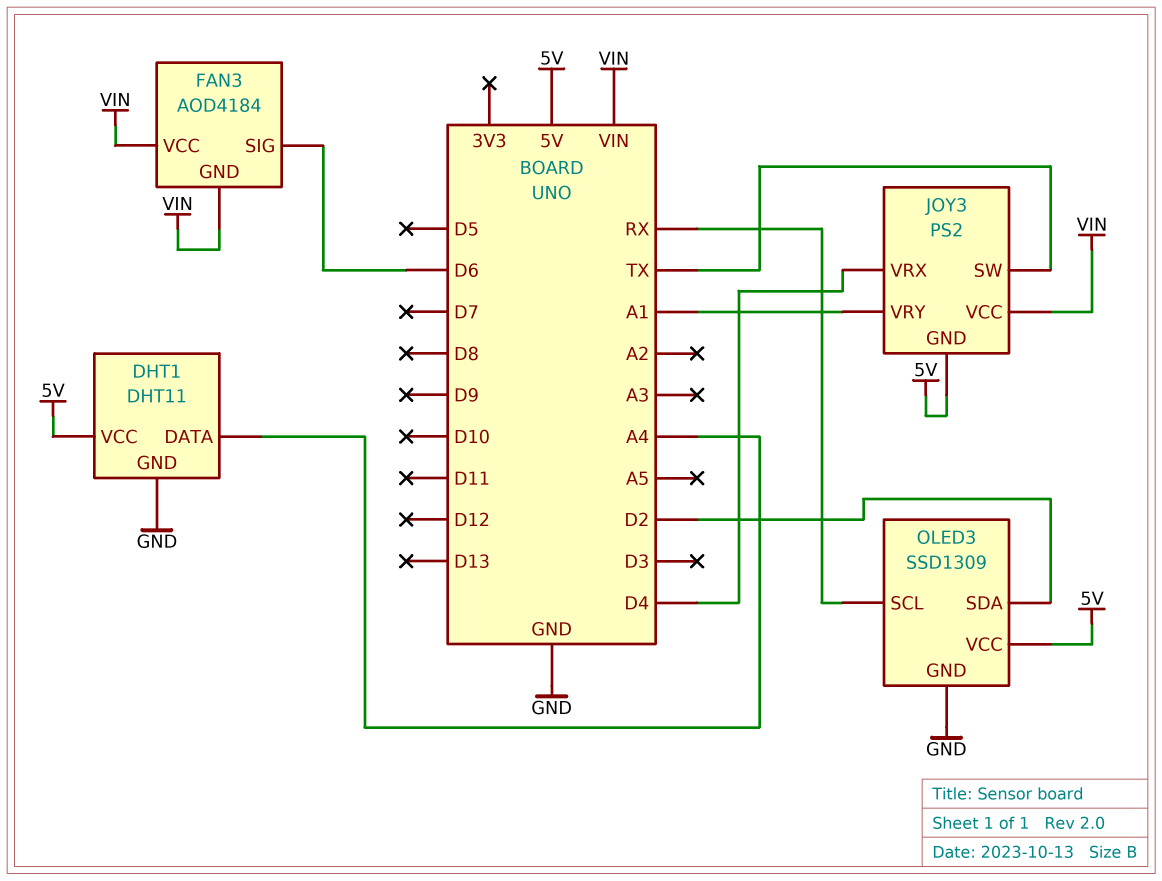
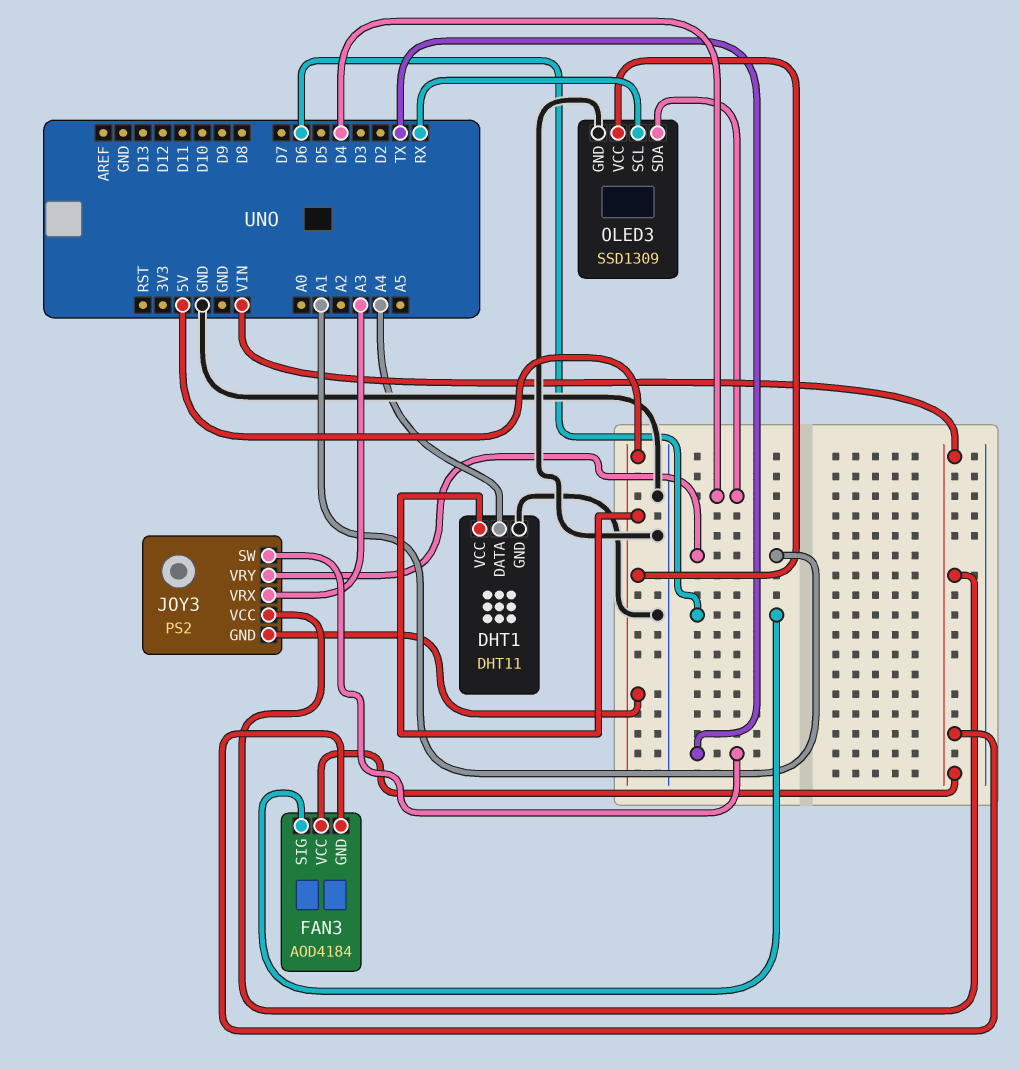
JOY3 pin VRX: D4 -> A3
OLED3 pin SDA: D2 -> D4

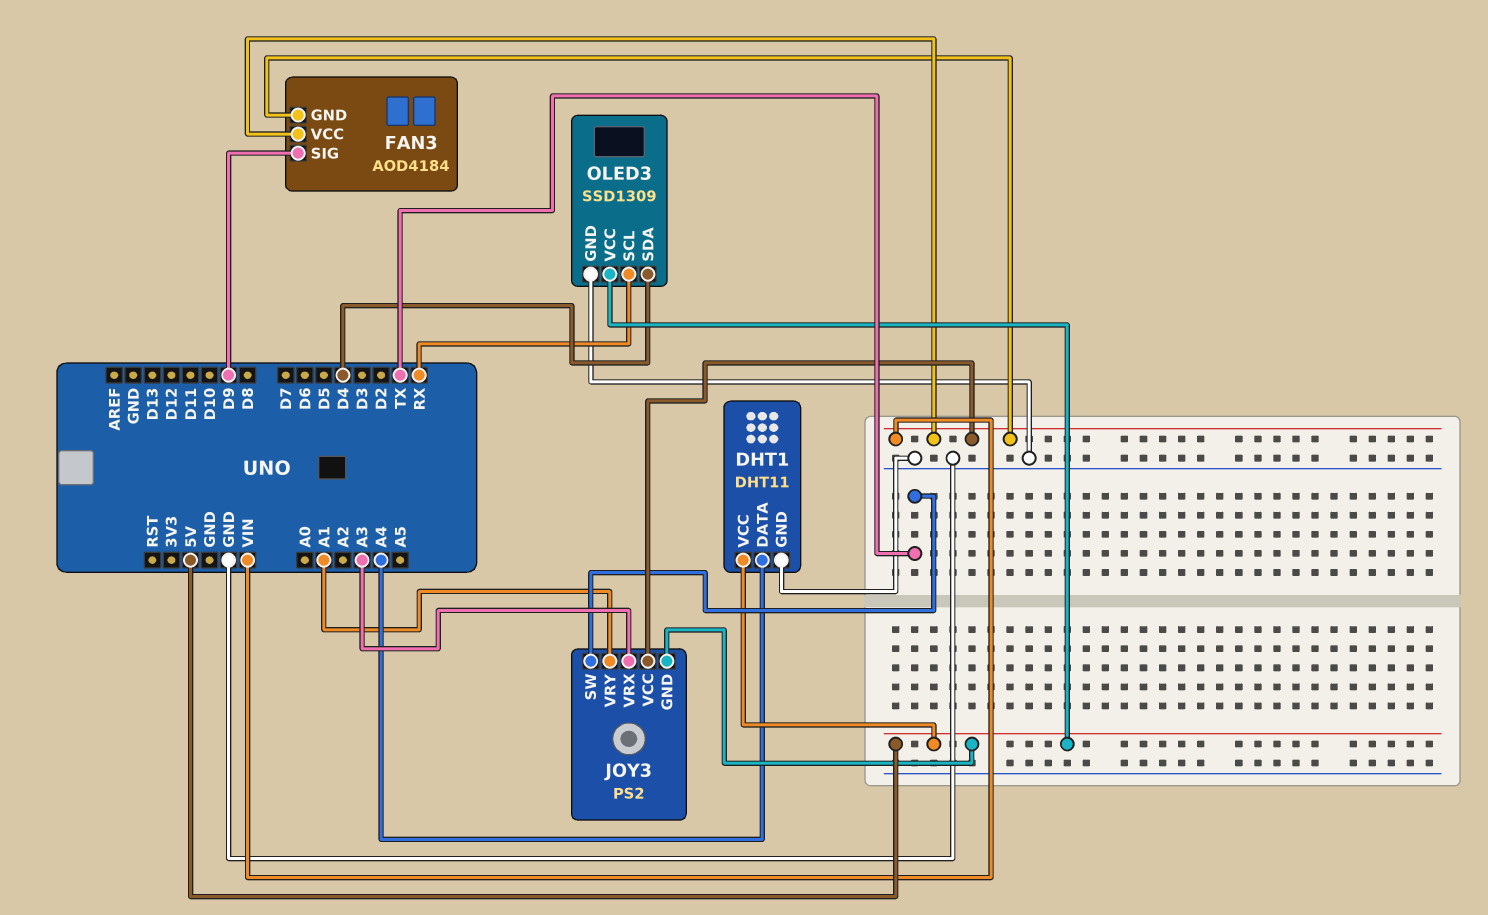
FAN3 pin SIG: D6 -> D9

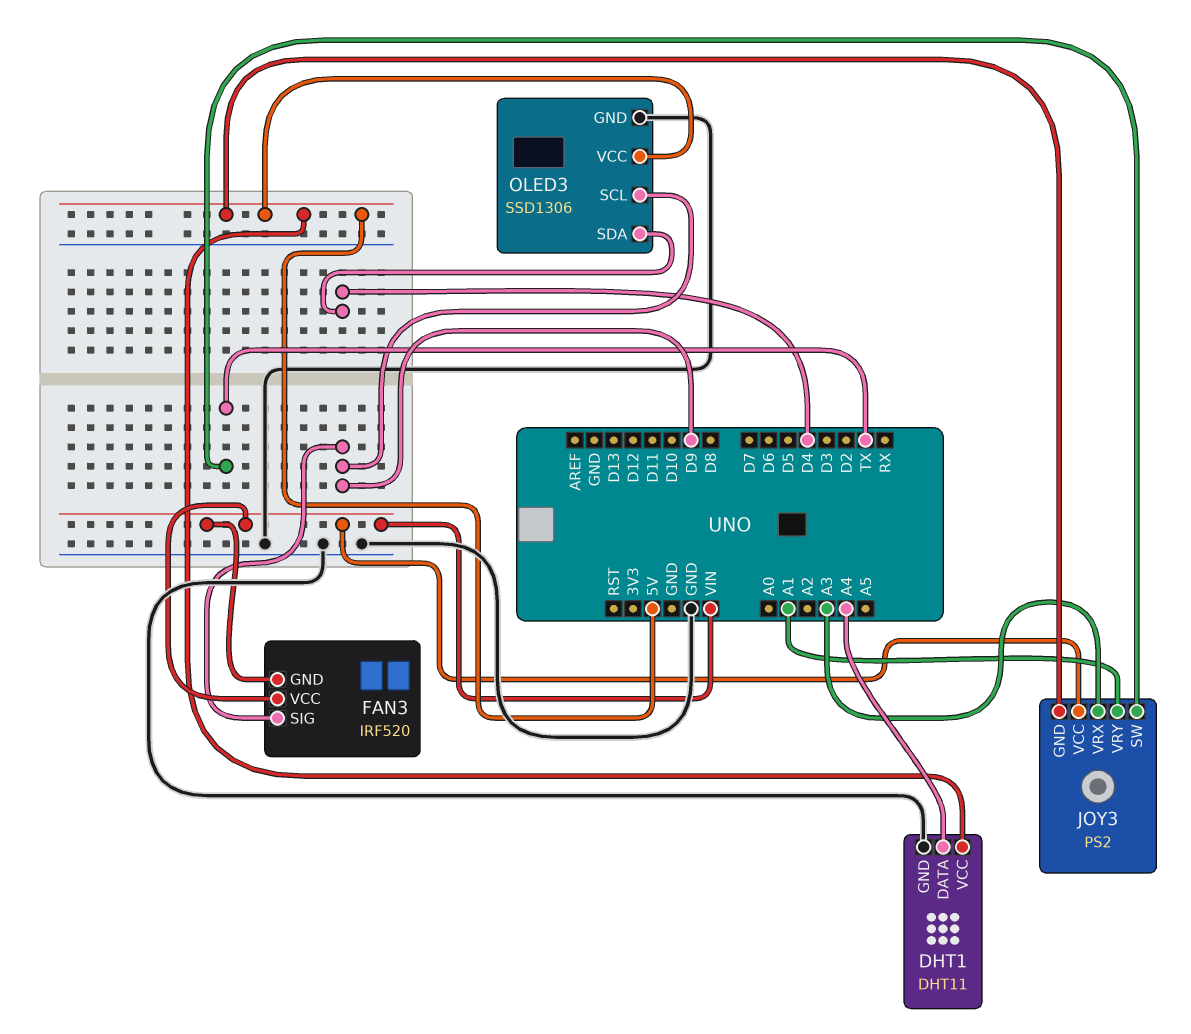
FAN3: AOD4184 -> IRF520
OLED3: SSD1309 -> SSD1306
OLED3 pin SCL: RX -> D9

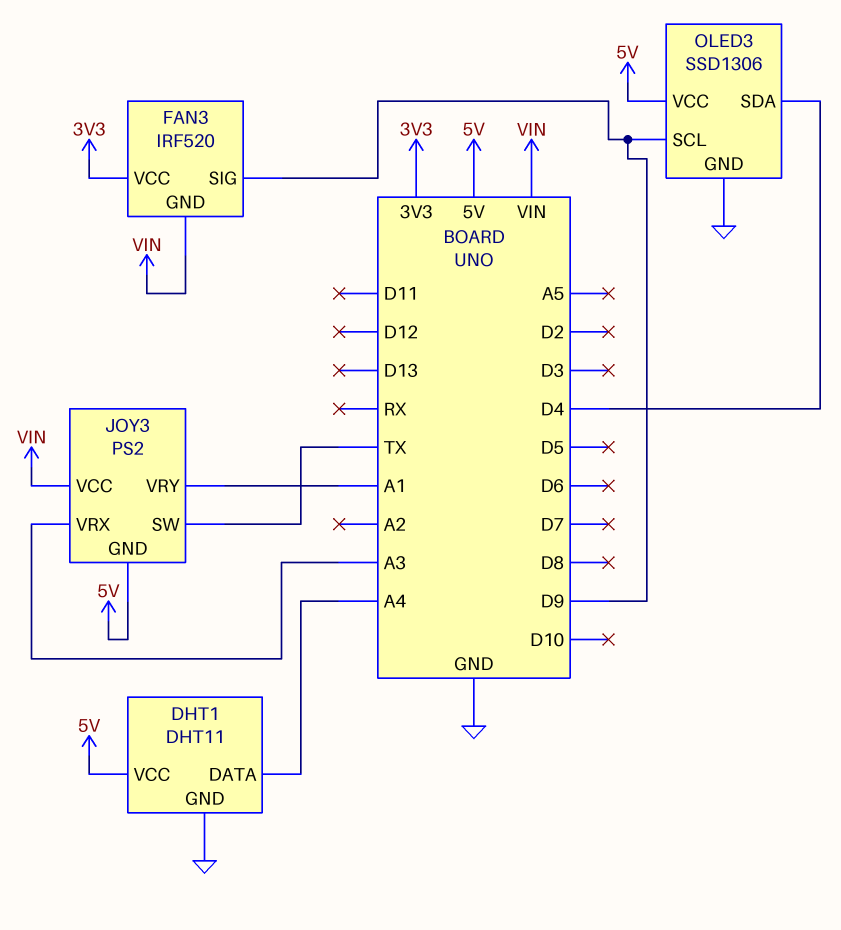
FAN3 pin VCC: VIN -> 3V3

